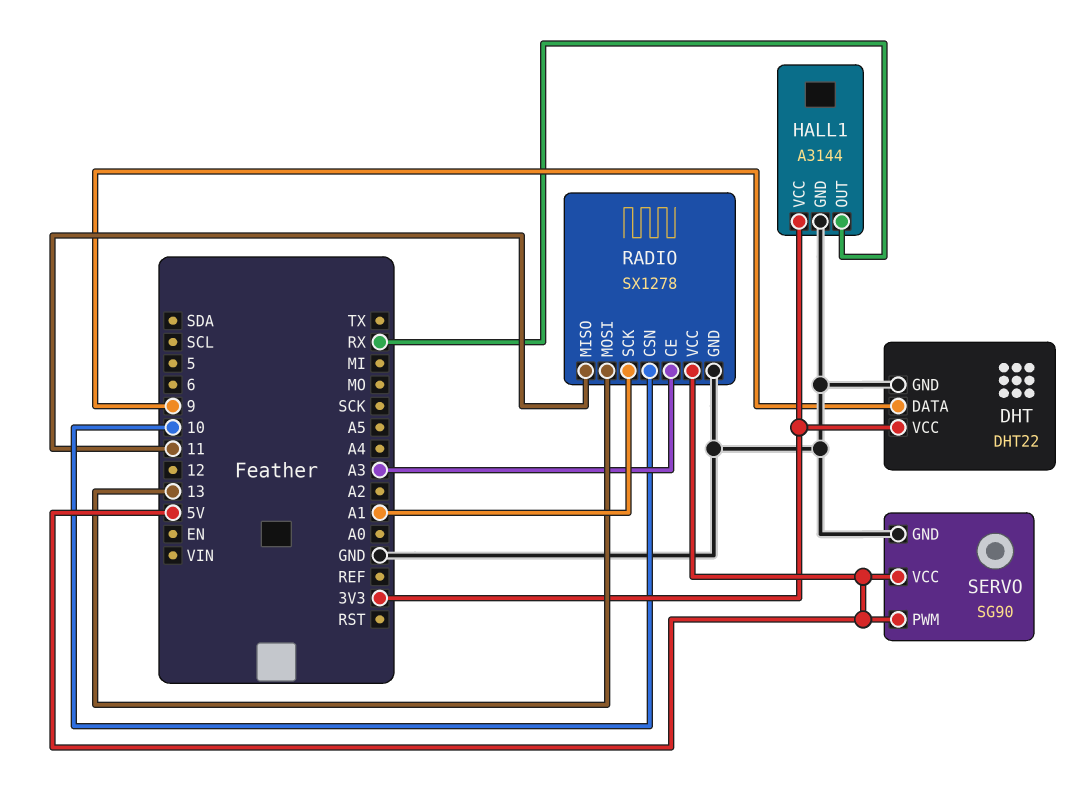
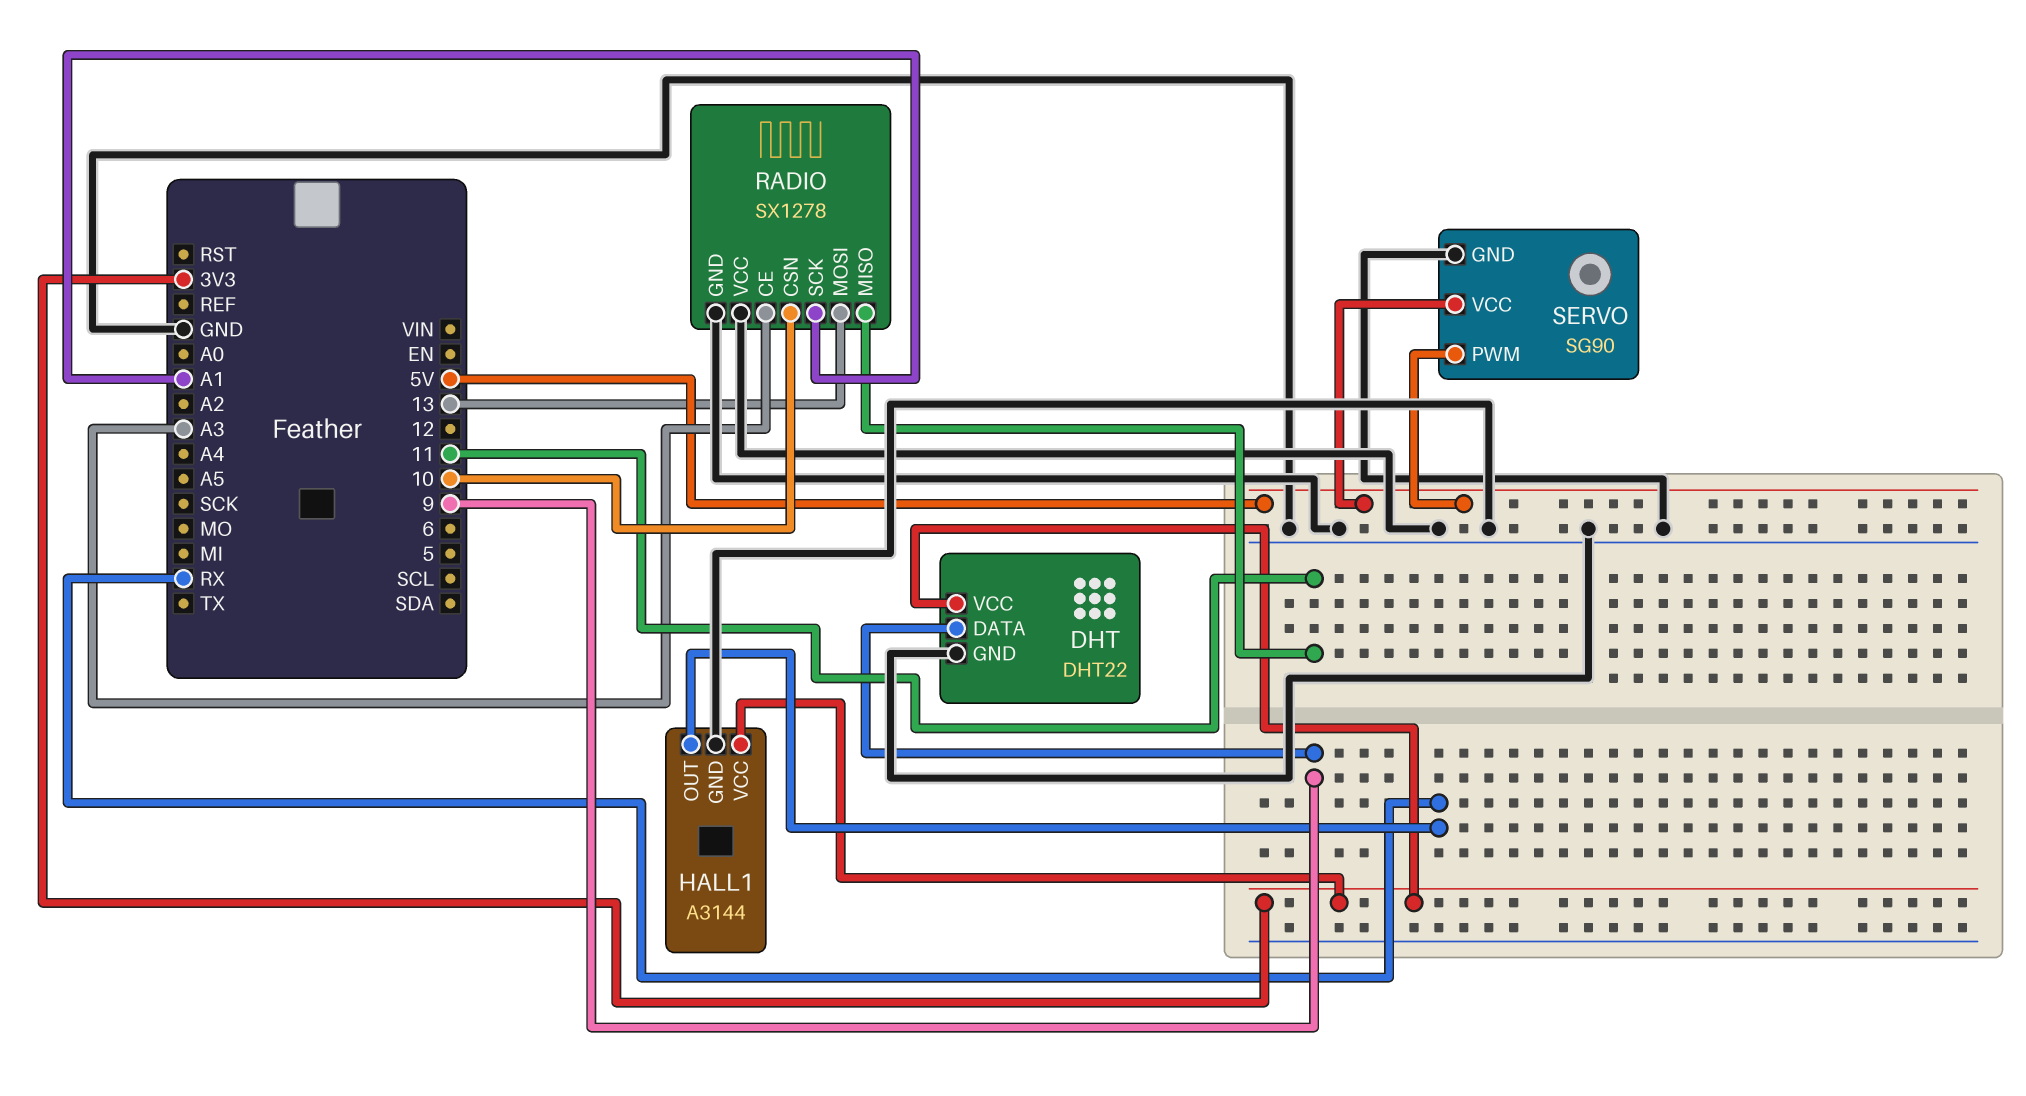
RADIO pin VCC: 5V -> GND

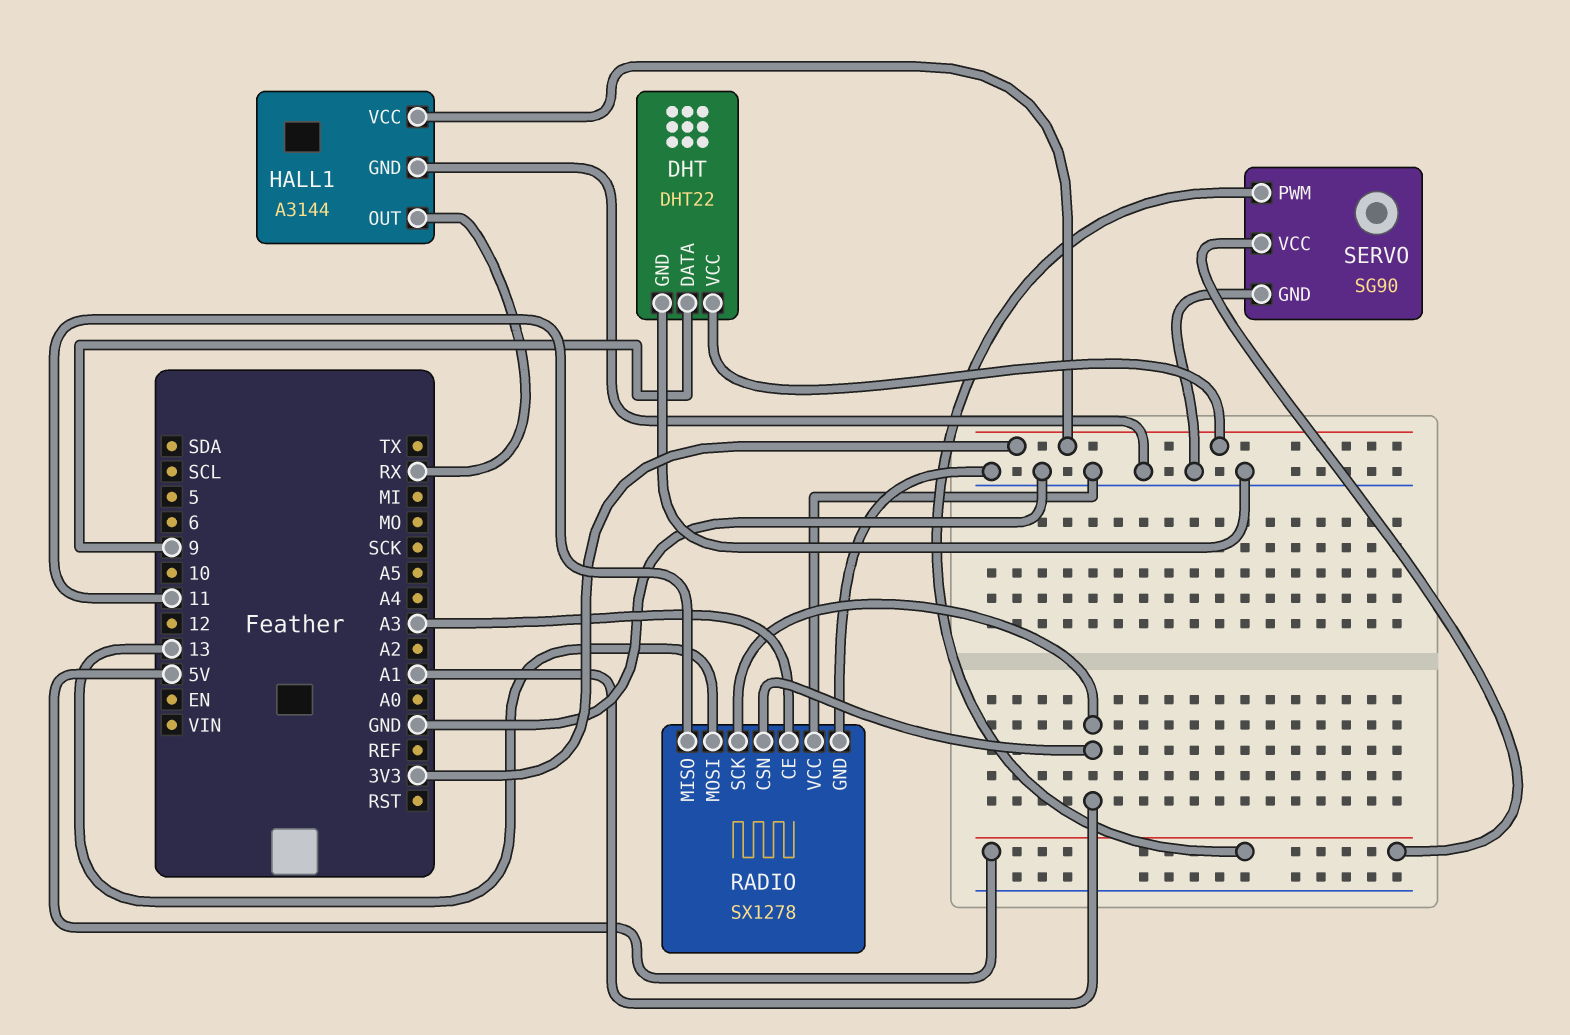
RADIO pin CSN: 10 -> A1

